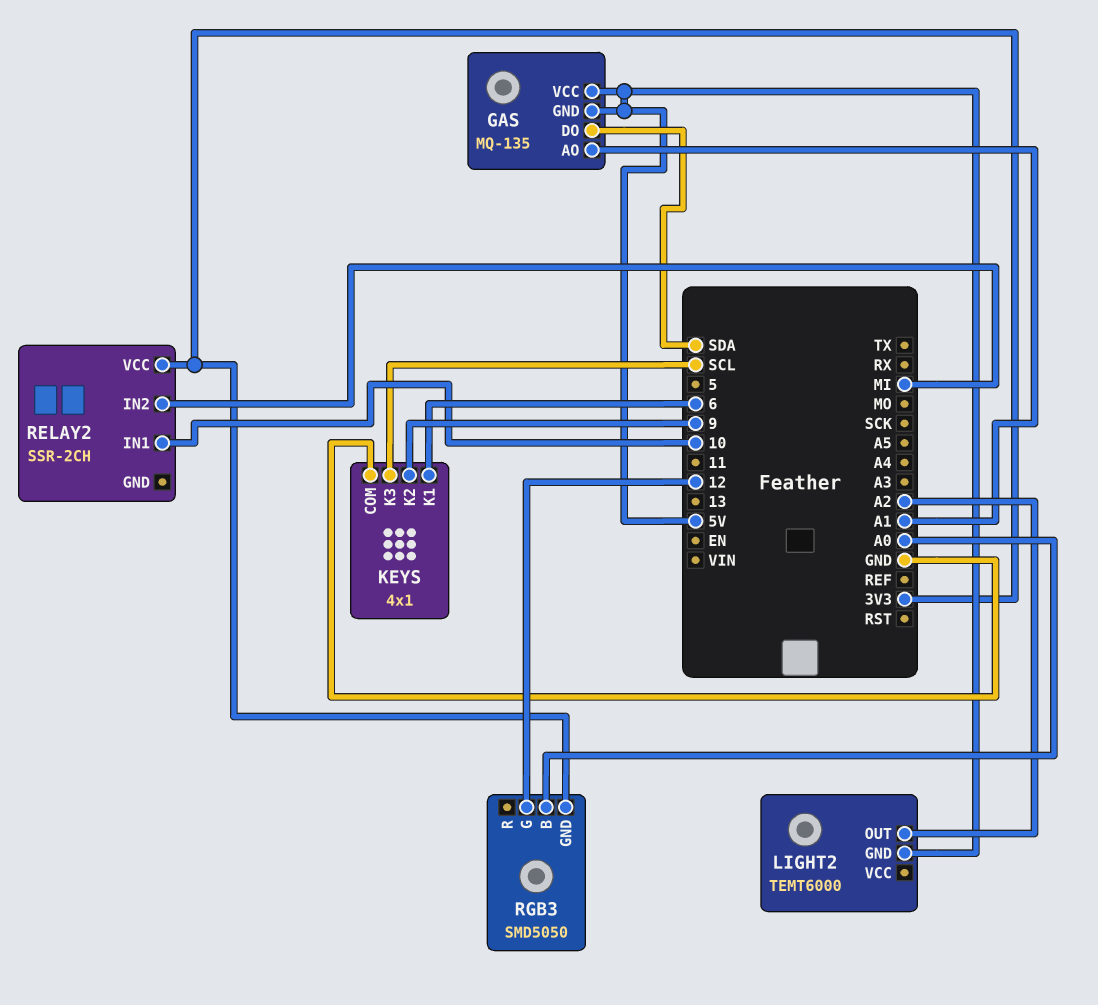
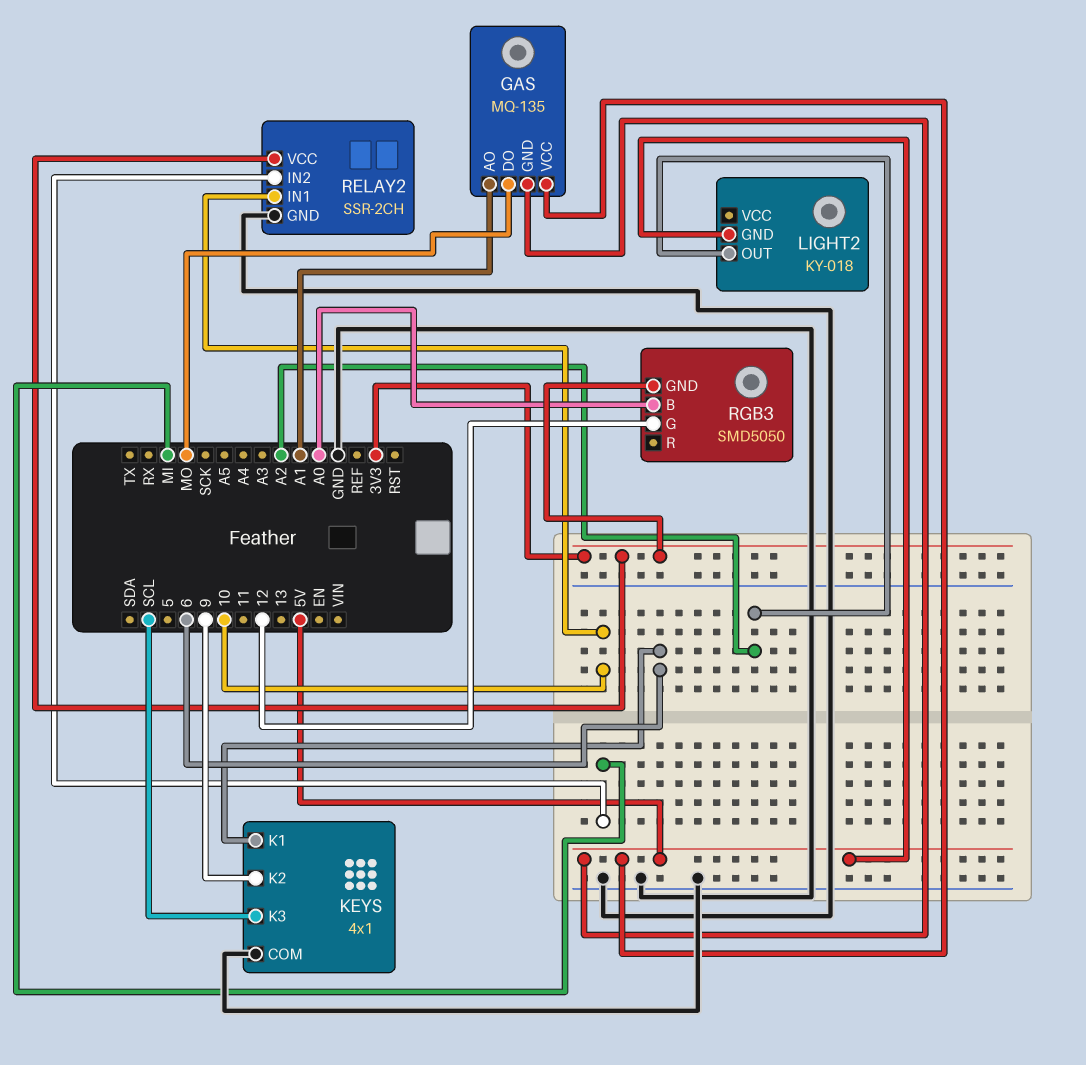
GAS pin DO: SDA -> MO
LIGHT2: TEMT6000 -> KY-018
RELAY2 pin GND: none -> GND

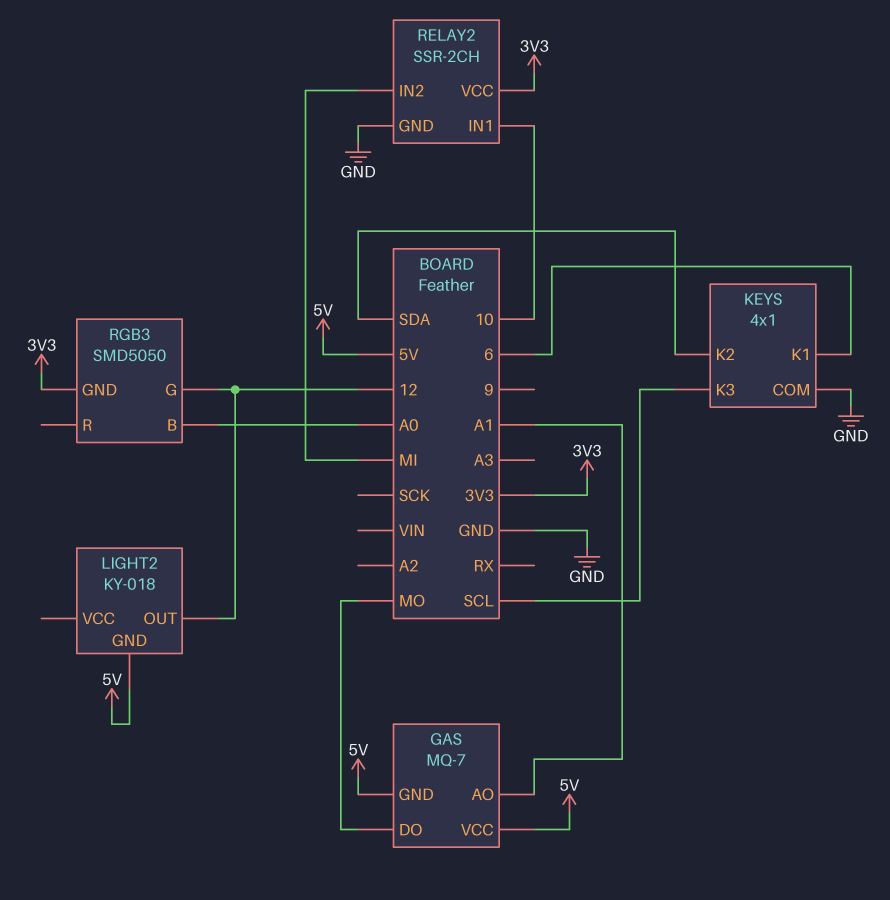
GAS: MQ-135 -> MQ-7
KEYS pin K2: 9 -> SDA
LIGHT2 pin OUT: A2 -> 12

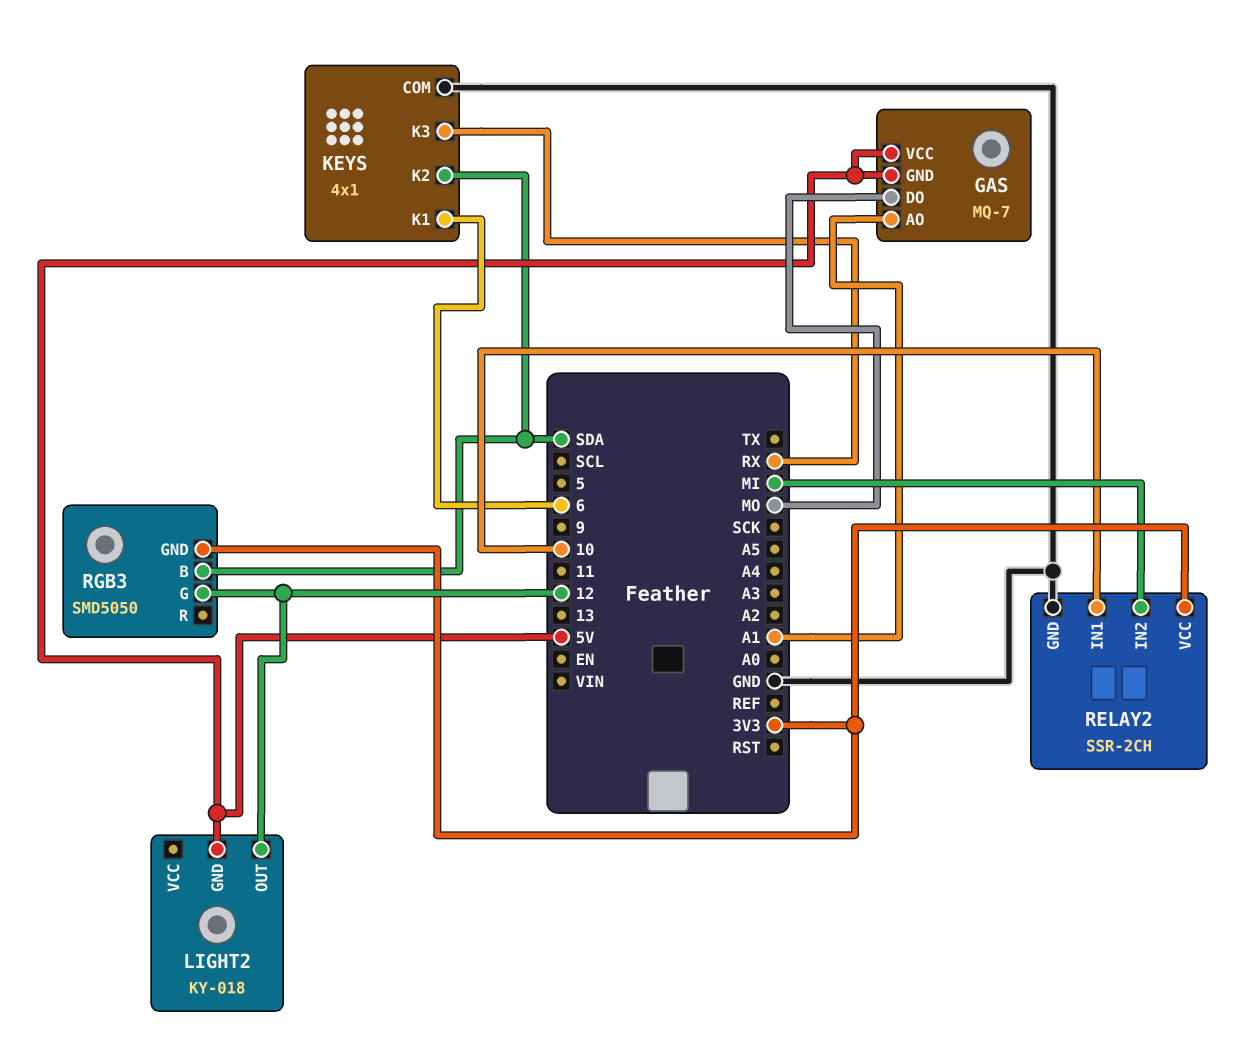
KEYS pin K3: SCL -> RX
RGB3 pin B: A0 -> SDA

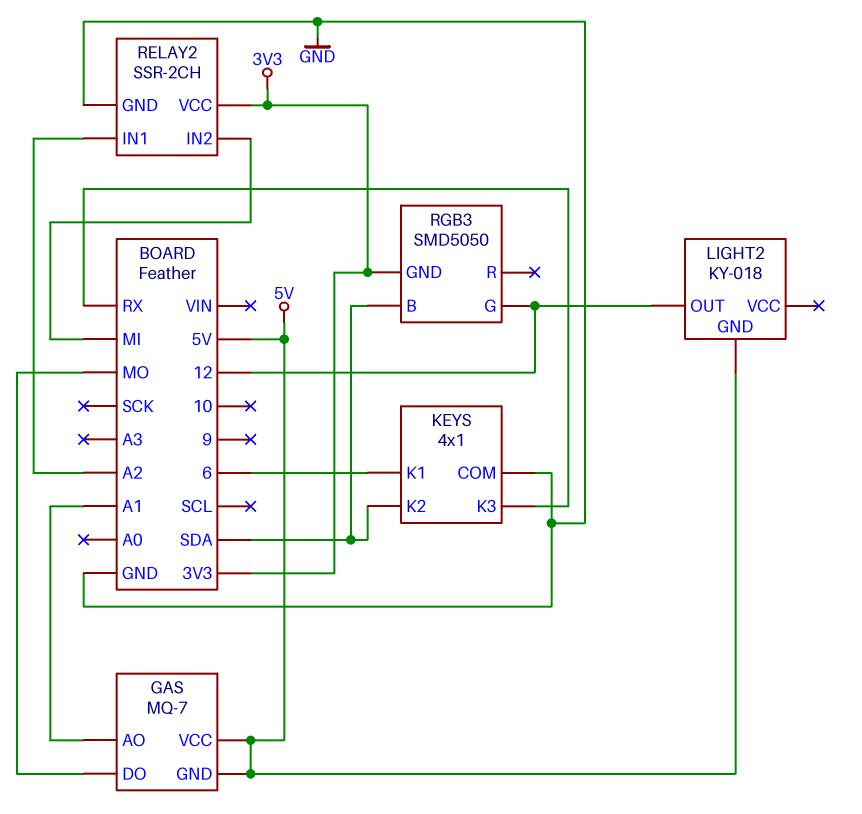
RELAY2 pin IN1: 10 -> A2

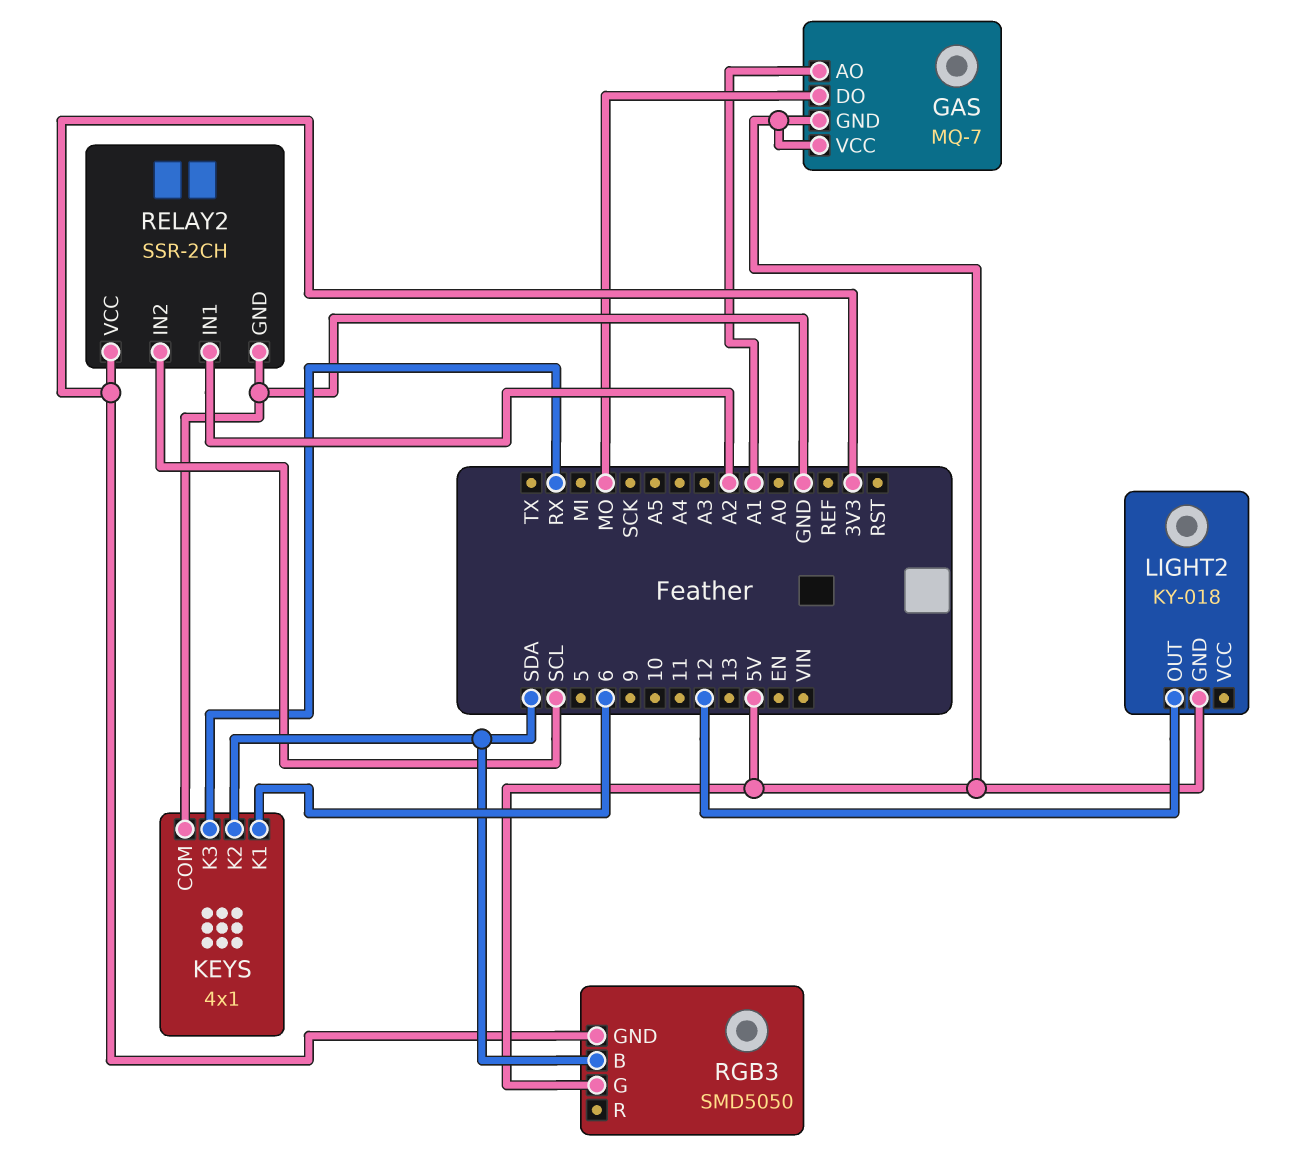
RELAY2 pin IN2: MI -> SCL
RGB3 pin G: 12 -> 5V

